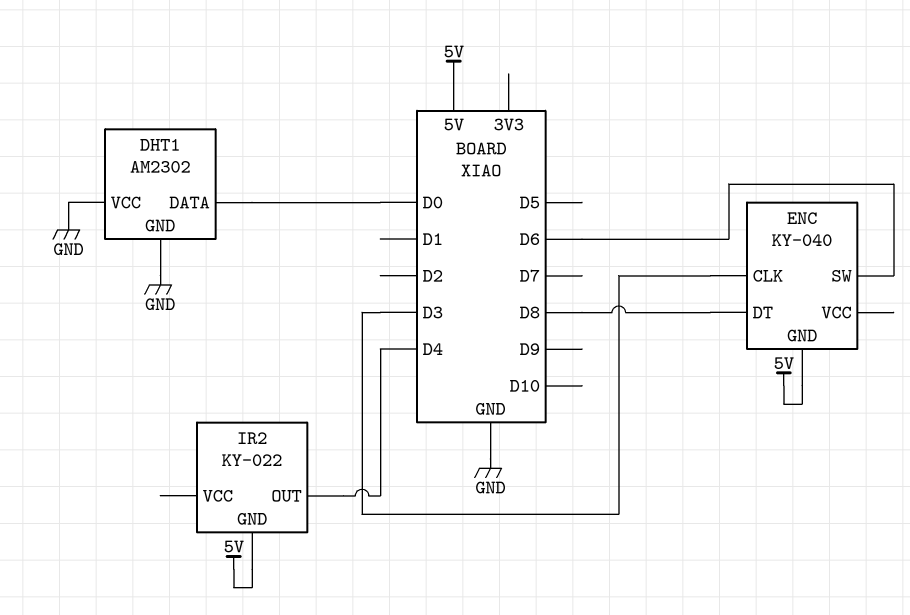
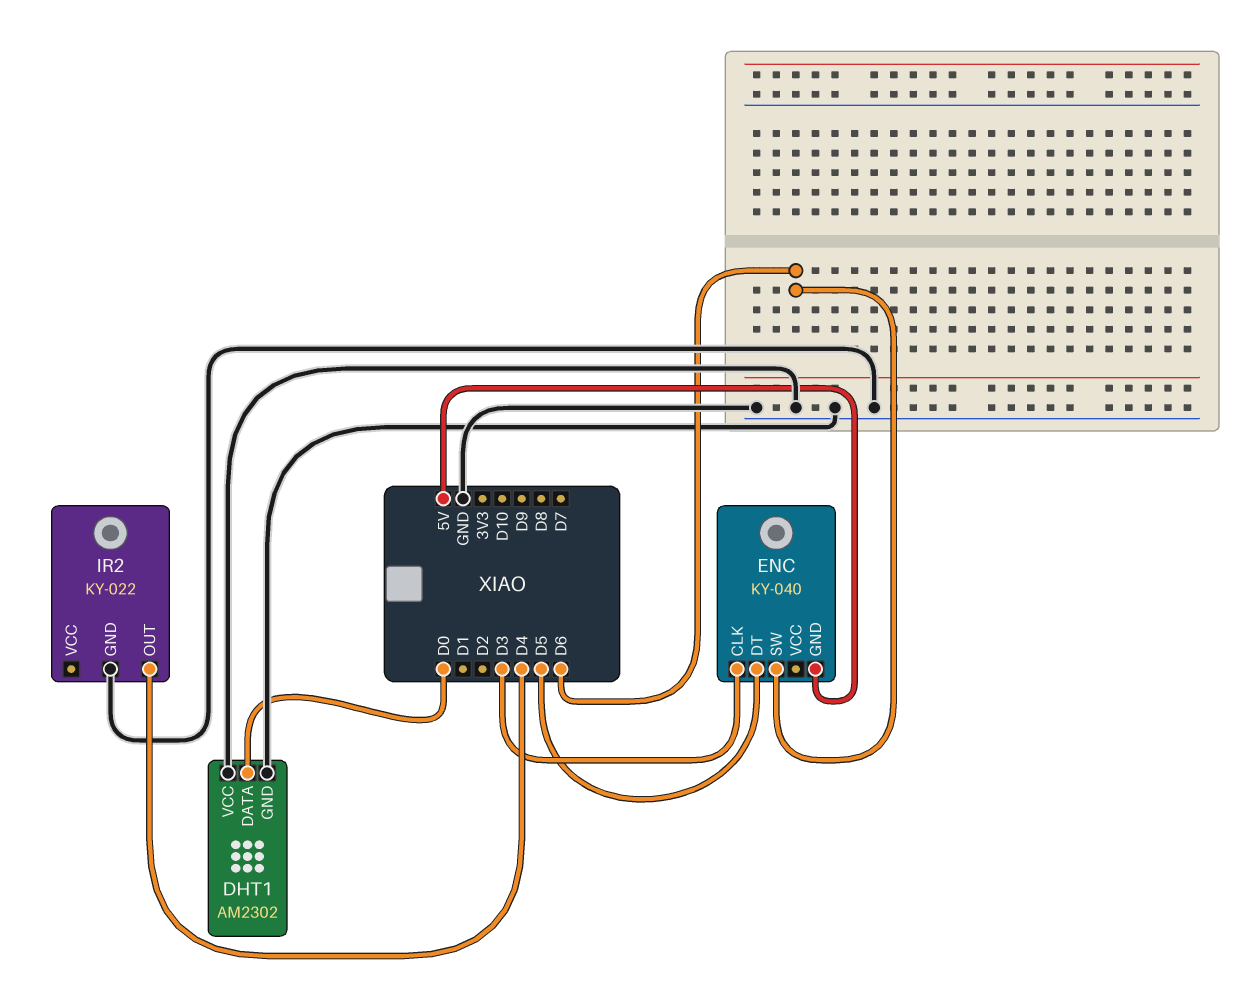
ENC pin DT: D8 -> D5
IR2 pin GND: 5V -> GND

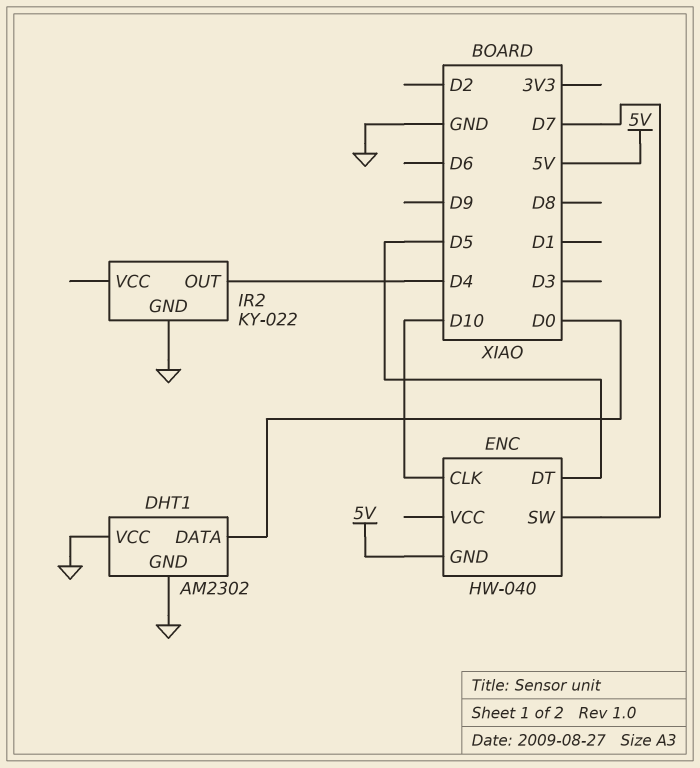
ENC: KY-040 -> HW-040
ENC pin CLK: D3 -> D10
ENC pin SW: D6 -> D7

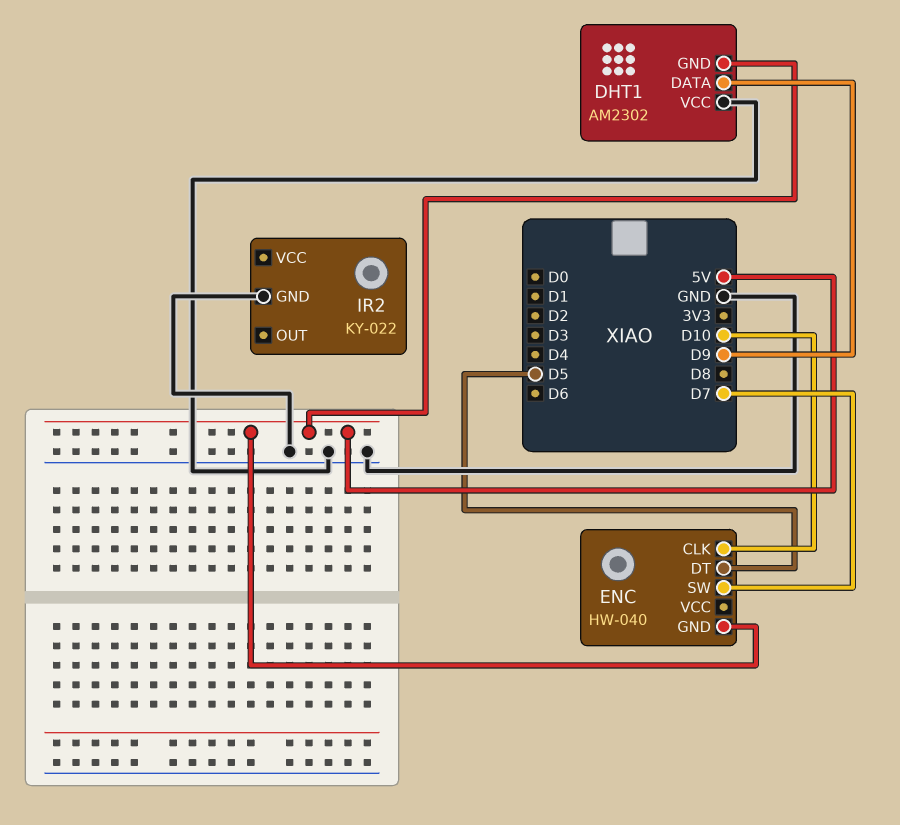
DHT1 pin DATA: D0 -> D9
DHT1 pin GND: GND -> 5V
IR2 pin OUT: D4 -> none

